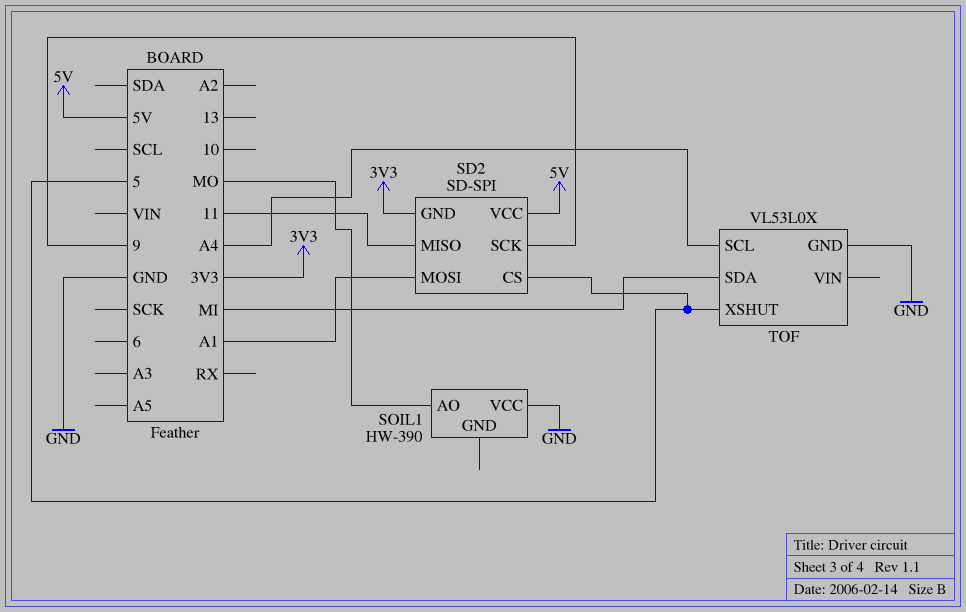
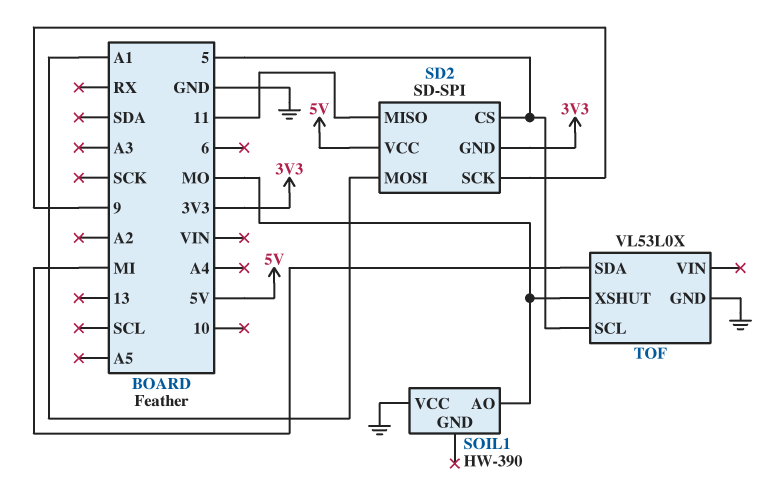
TOF pin SCL: A4 -> 5
TOF pin XSHUT: 5 -> MO

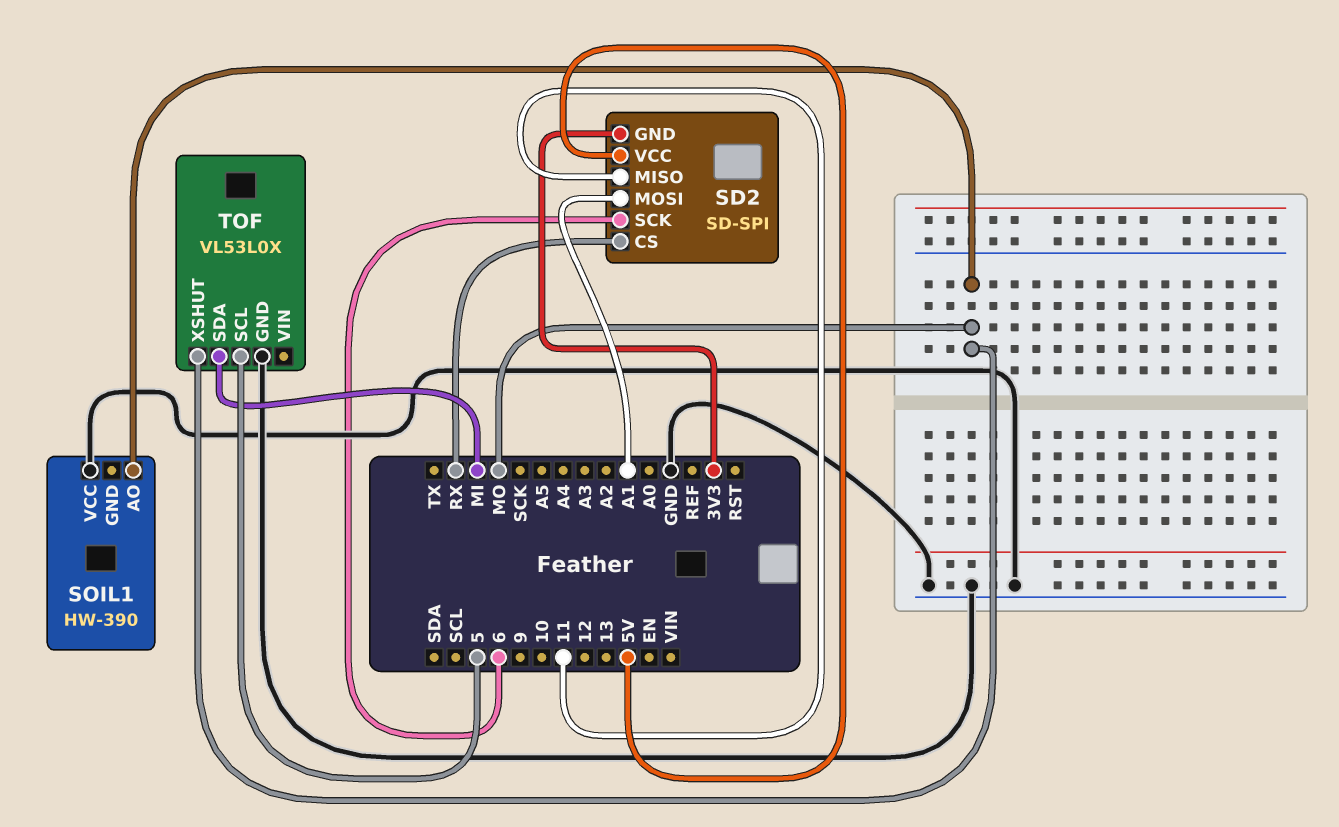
SD2 pin CS: 5 -> RX
SD2 pin SCK: 9 -> 6

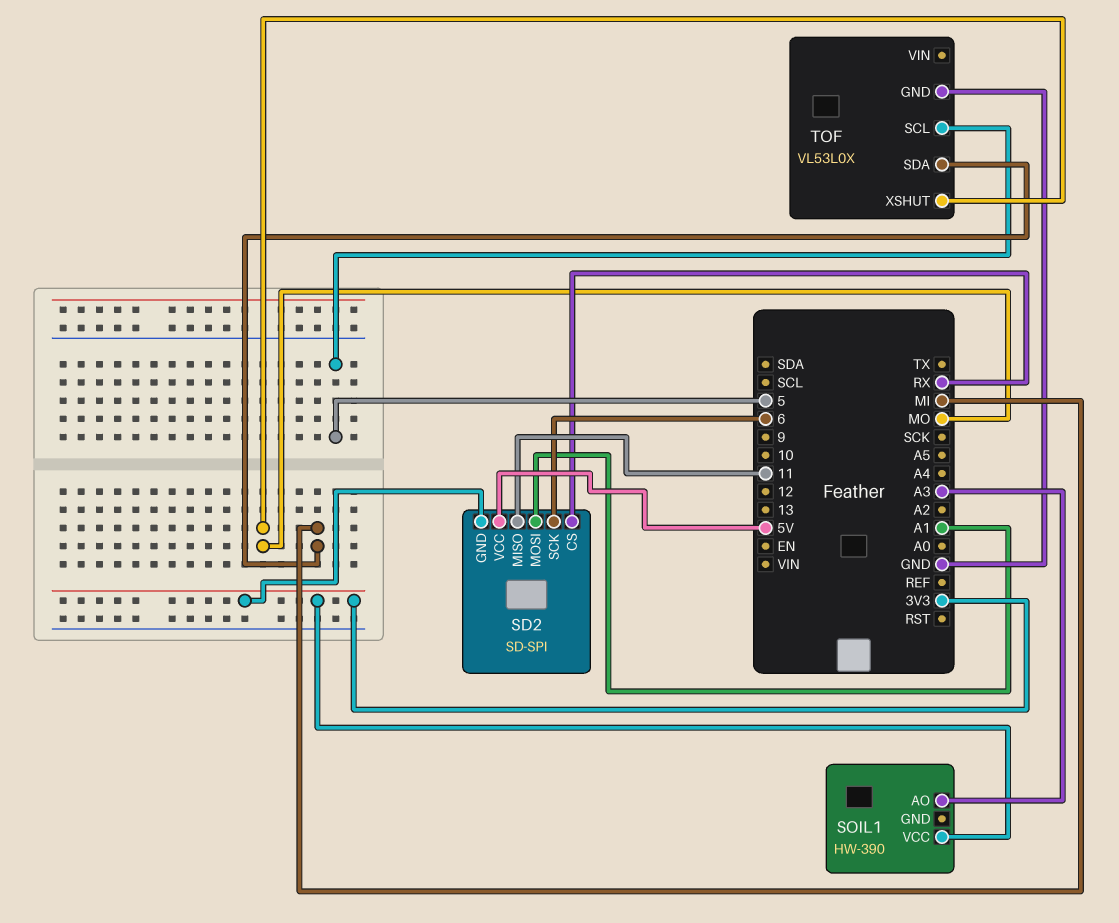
SOIL1 pin AO: MO -> A3
SOIL1 pin VCC: GND -> 3V3

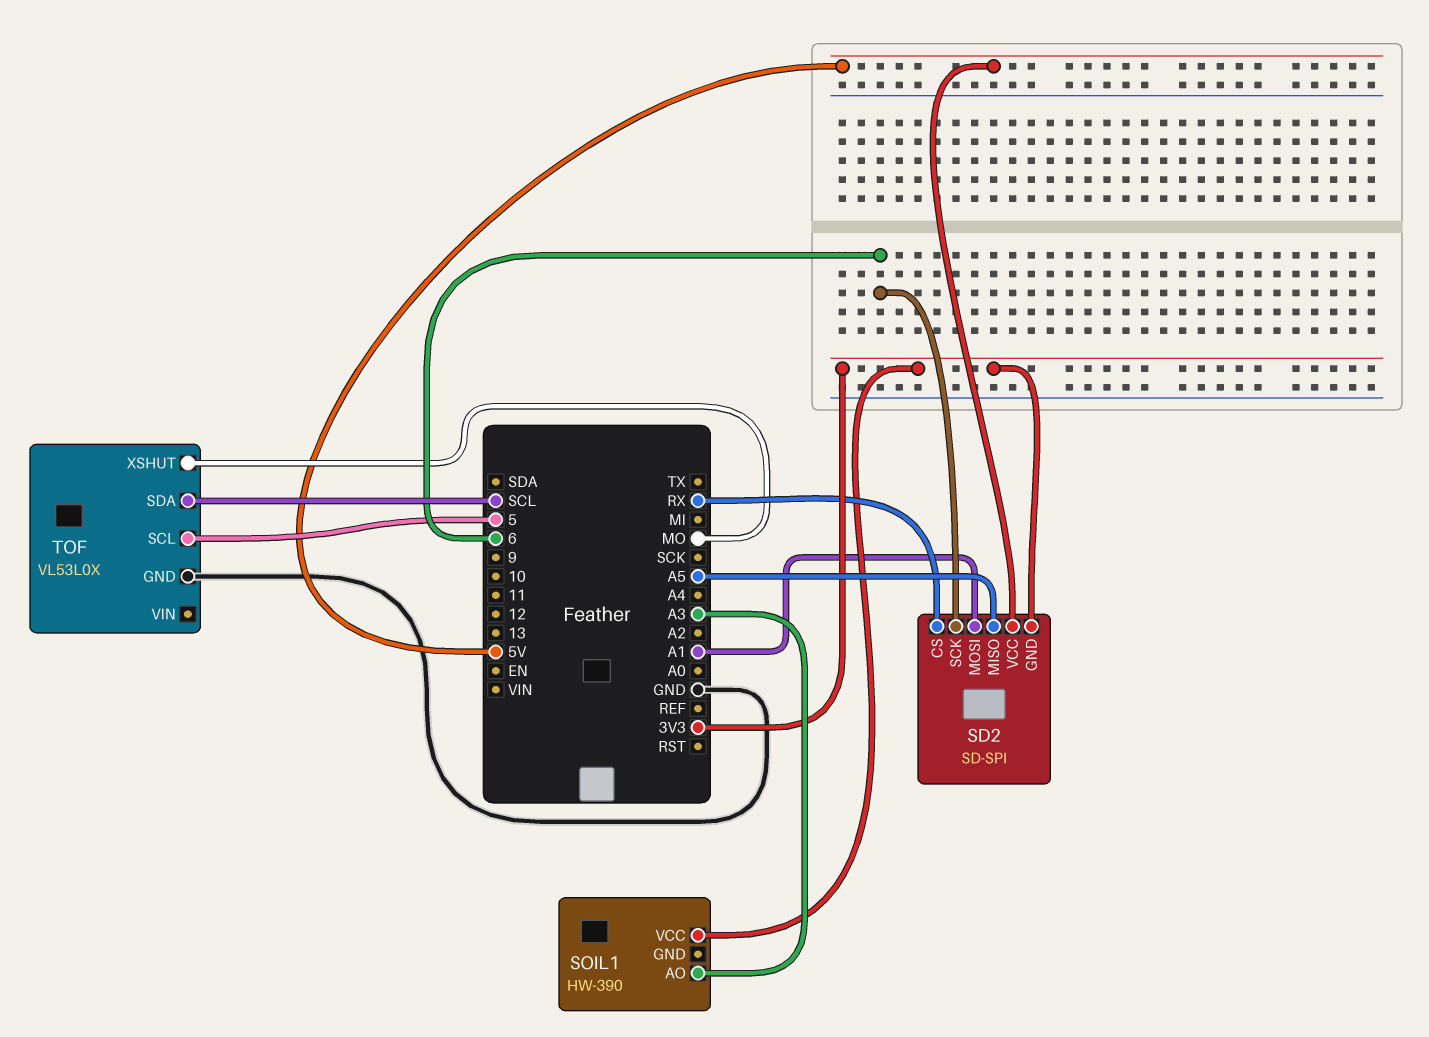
SD2 pin MISO: 11 -> A5
TOF pin SDA: MI -> SCL

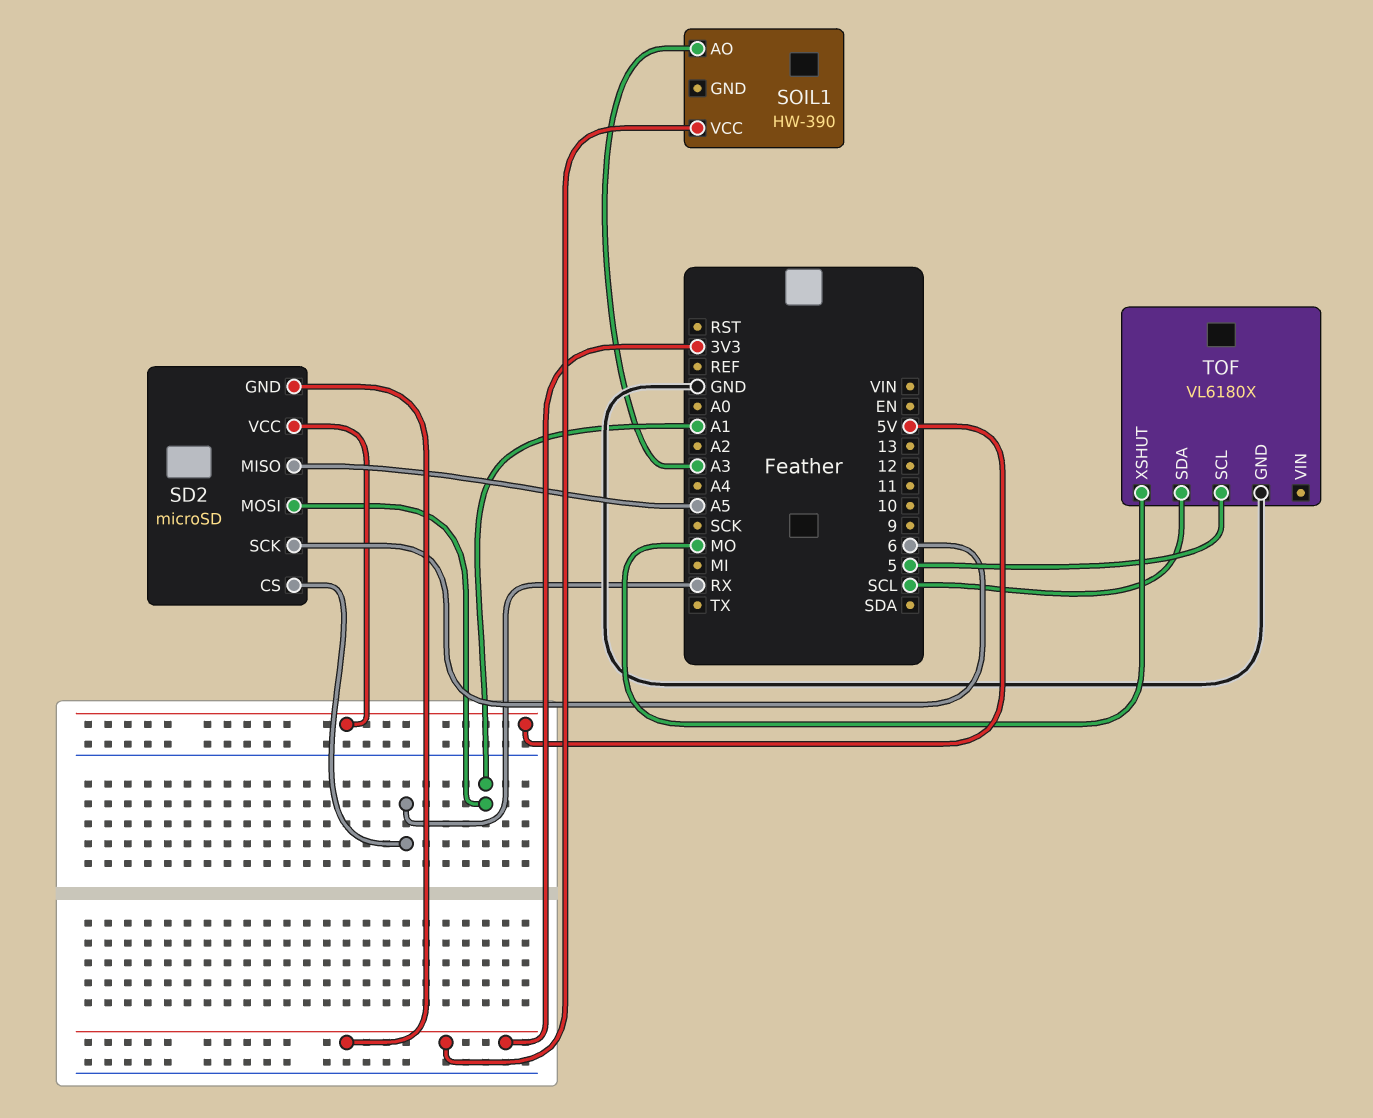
SD2: SD-SPI -> microSD
TOF: VL53L0X -> VL6180X

